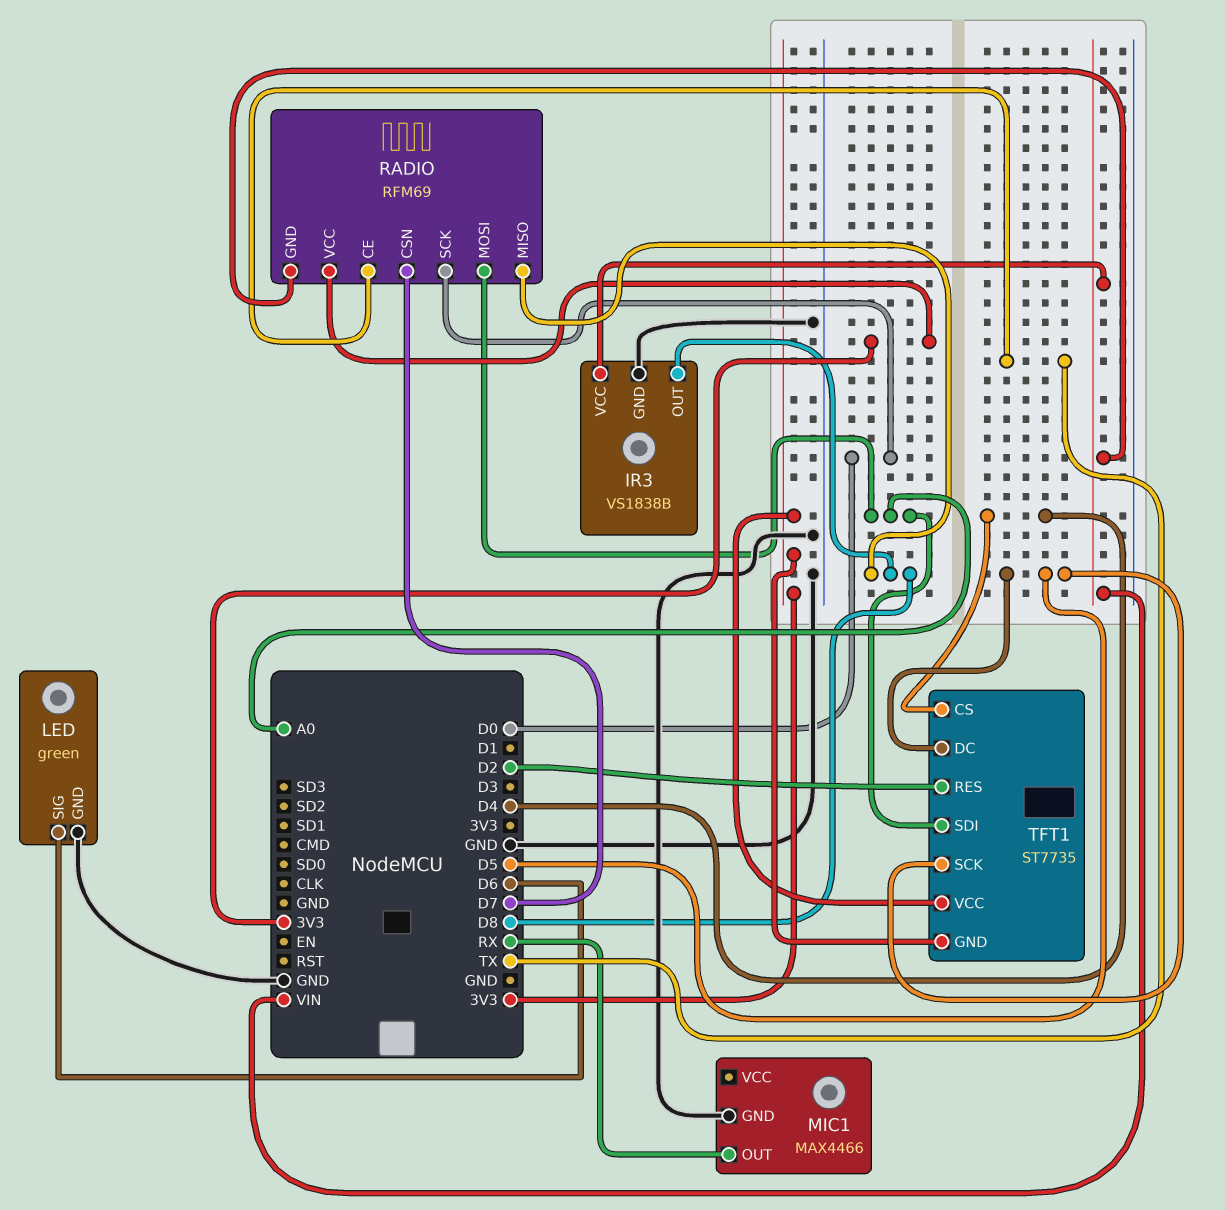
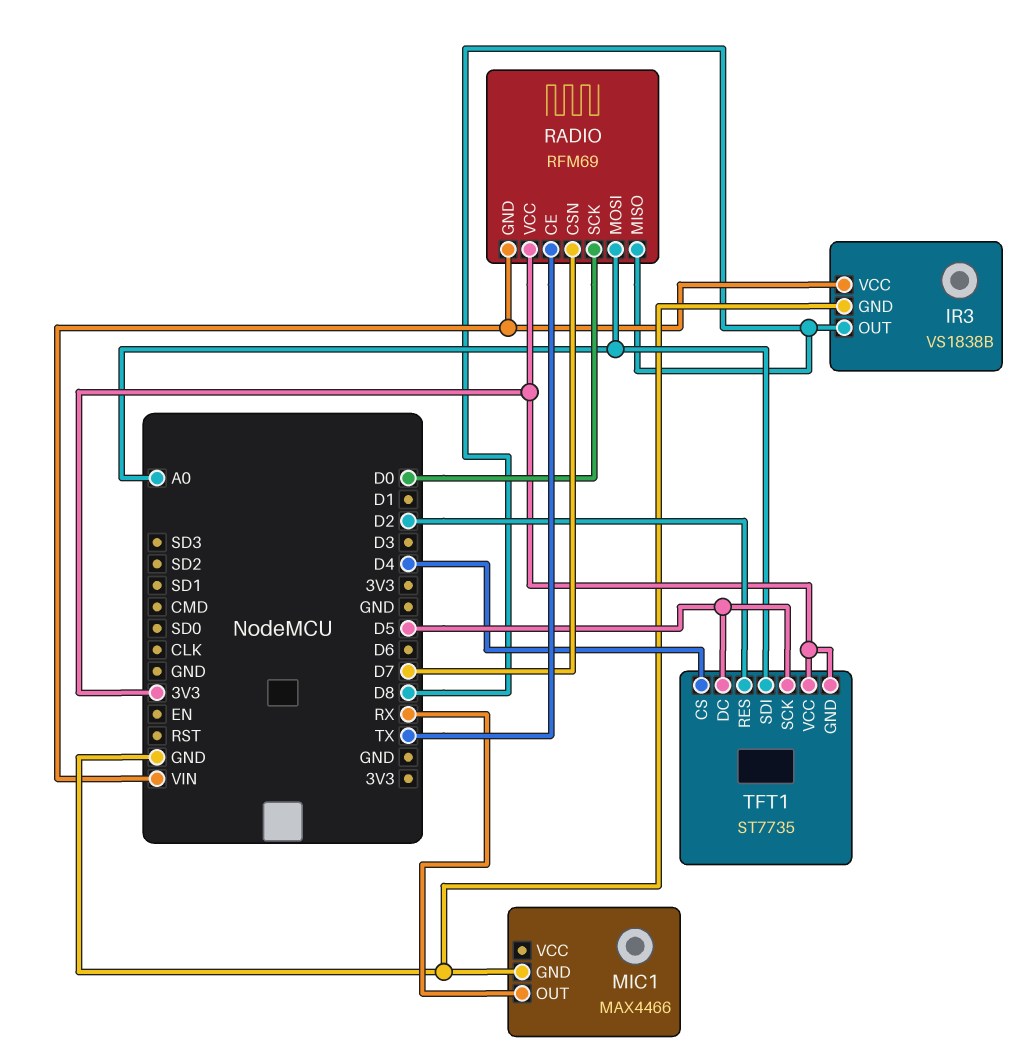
LED: green -> none
LED pin GND: GND -> none
LED pin SIG: D6 -> none

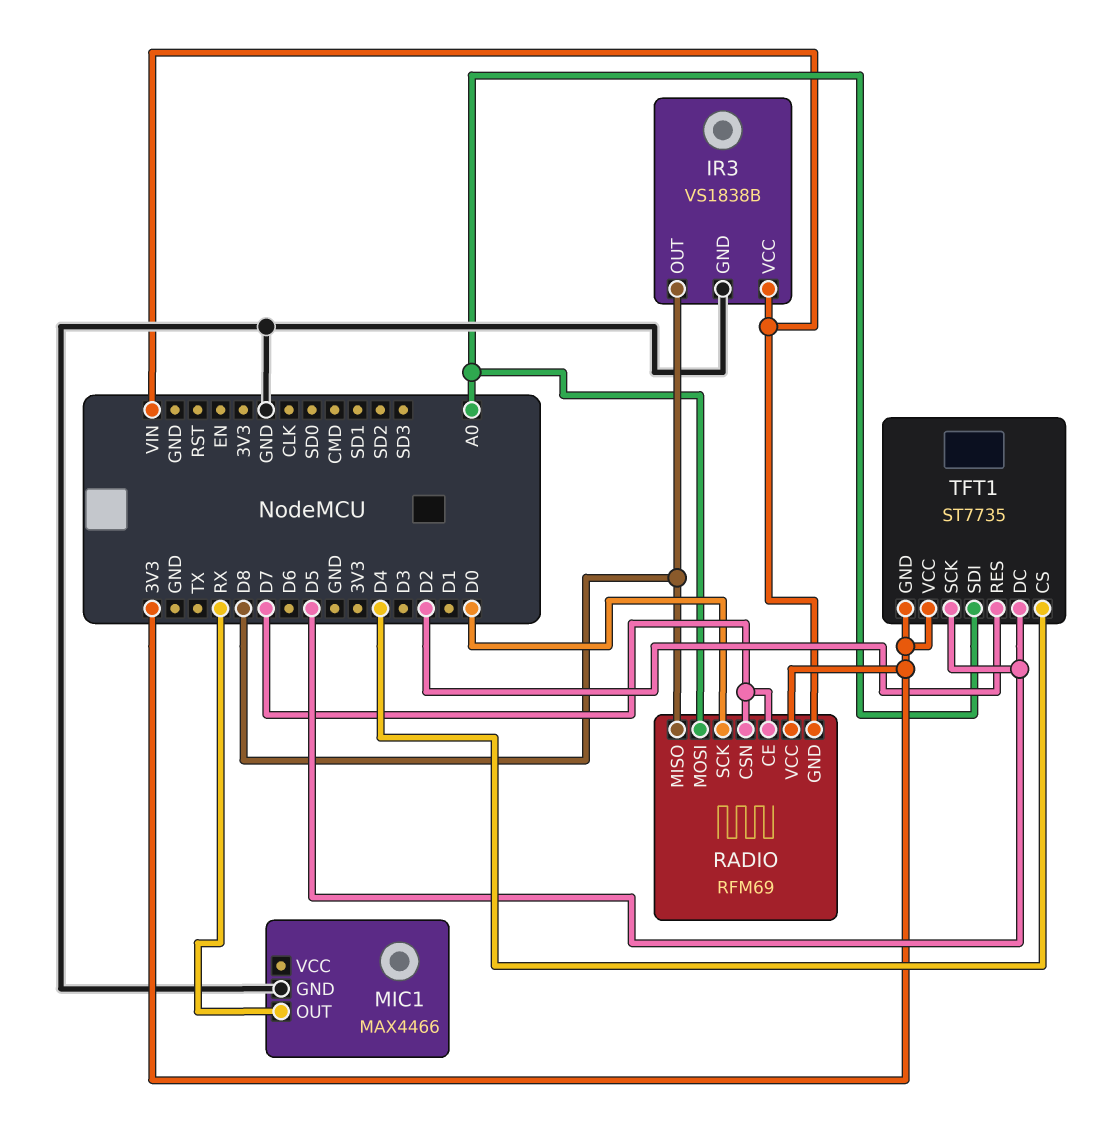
RADIO pin CE: TX -> D7

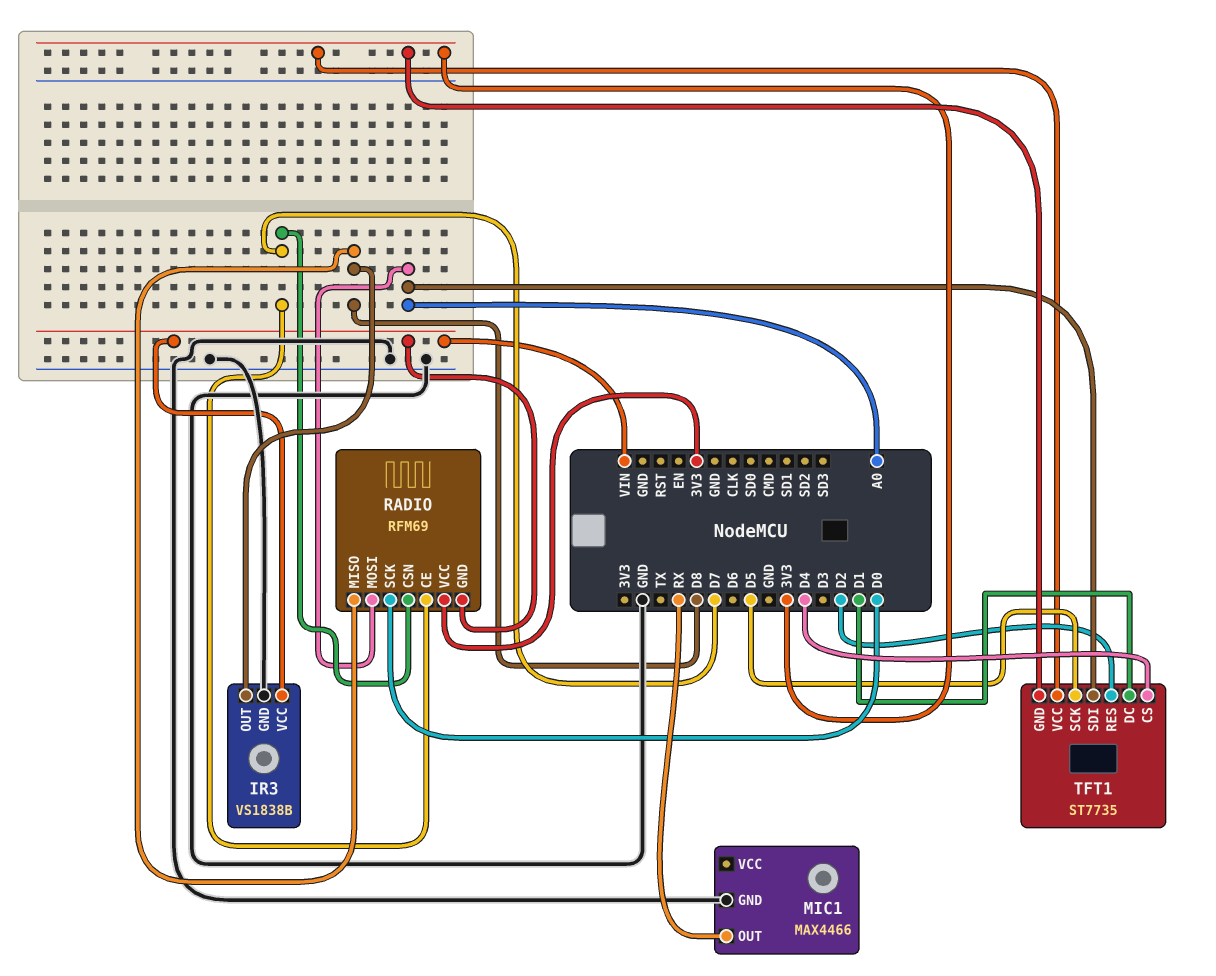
TFT1 pin DC: D5 -> D1

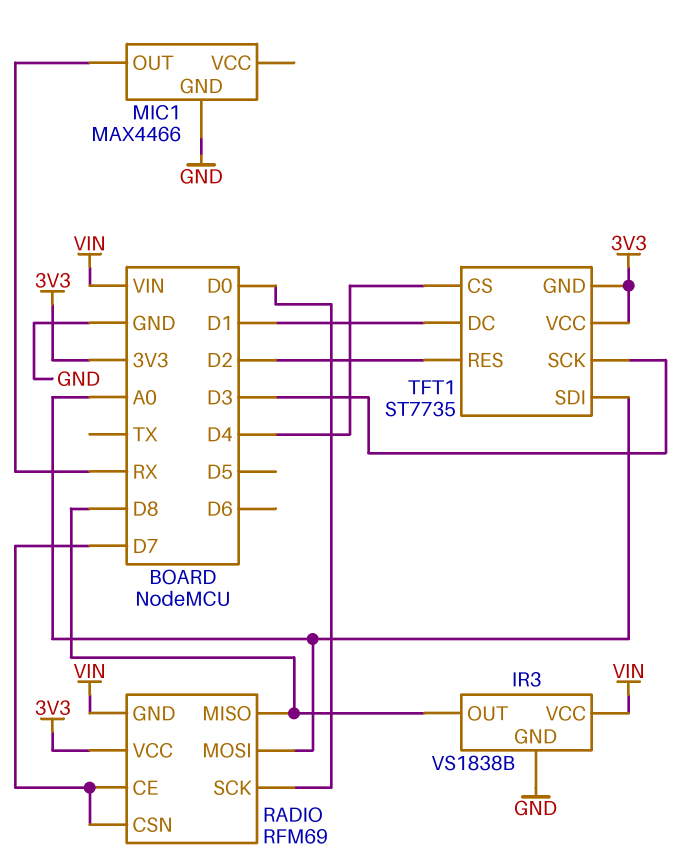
TFT1 pin SCK: D5 -> D3

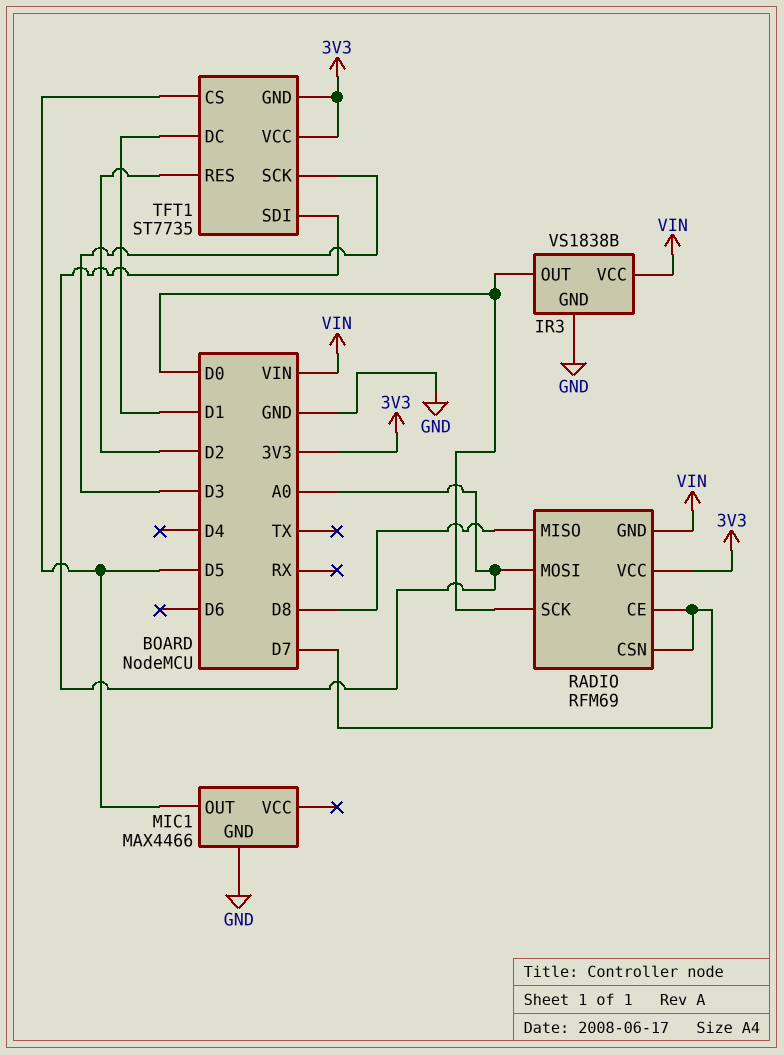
IR3 pin OUT: D8 -> D0
MIC1 pin OUT: RX -> D5
TFT1 pin CS: D4 -> D5

